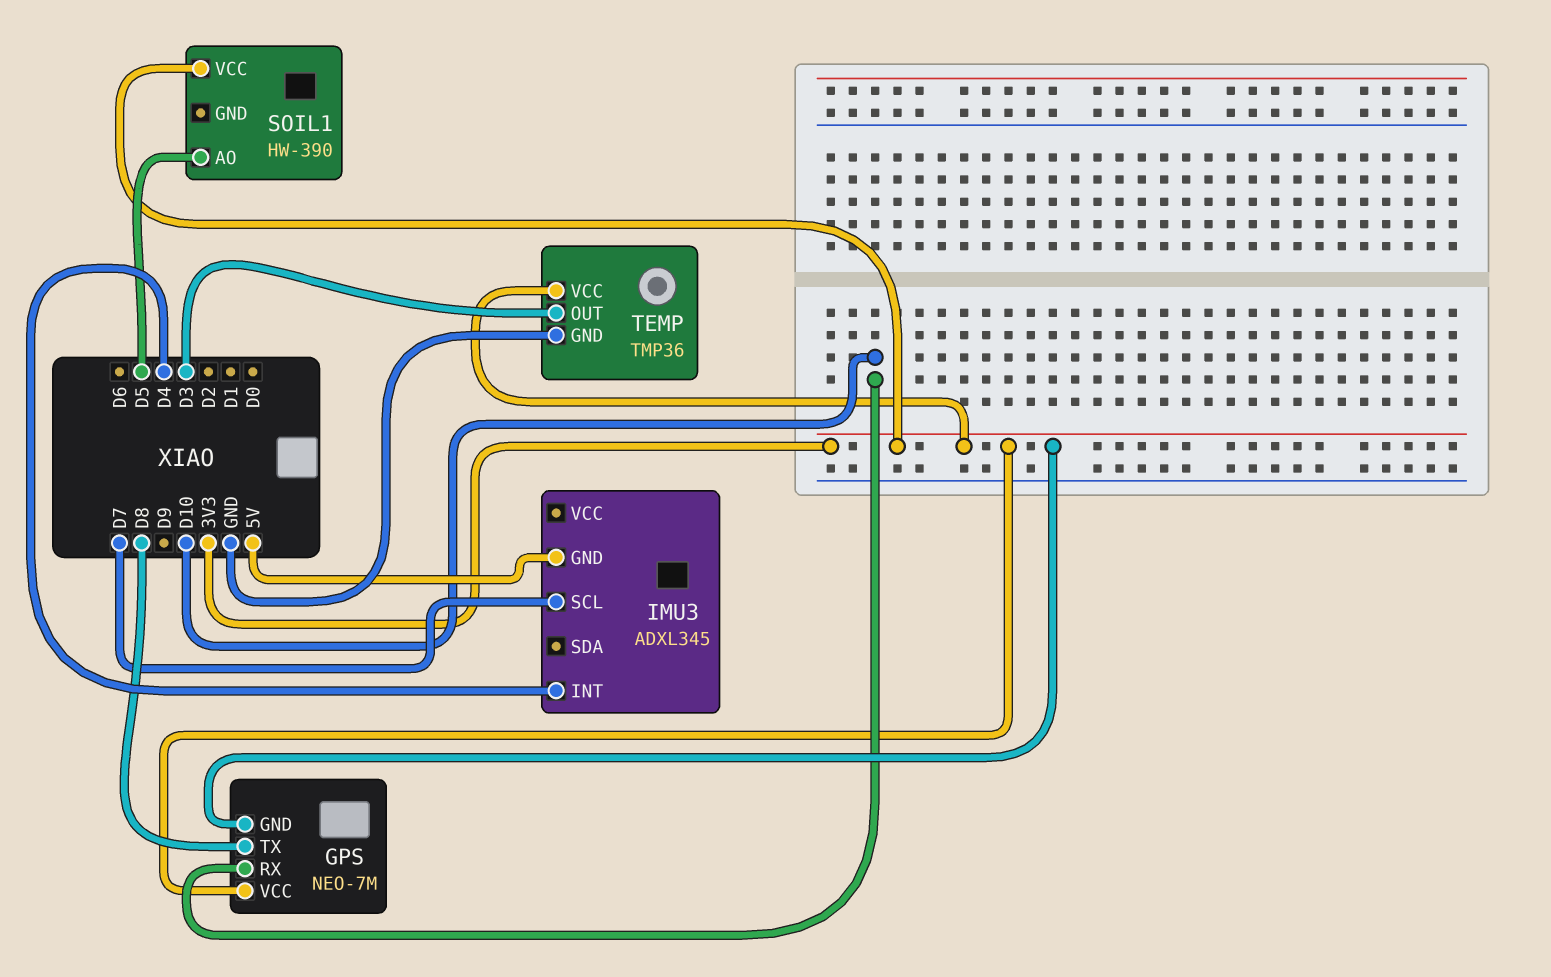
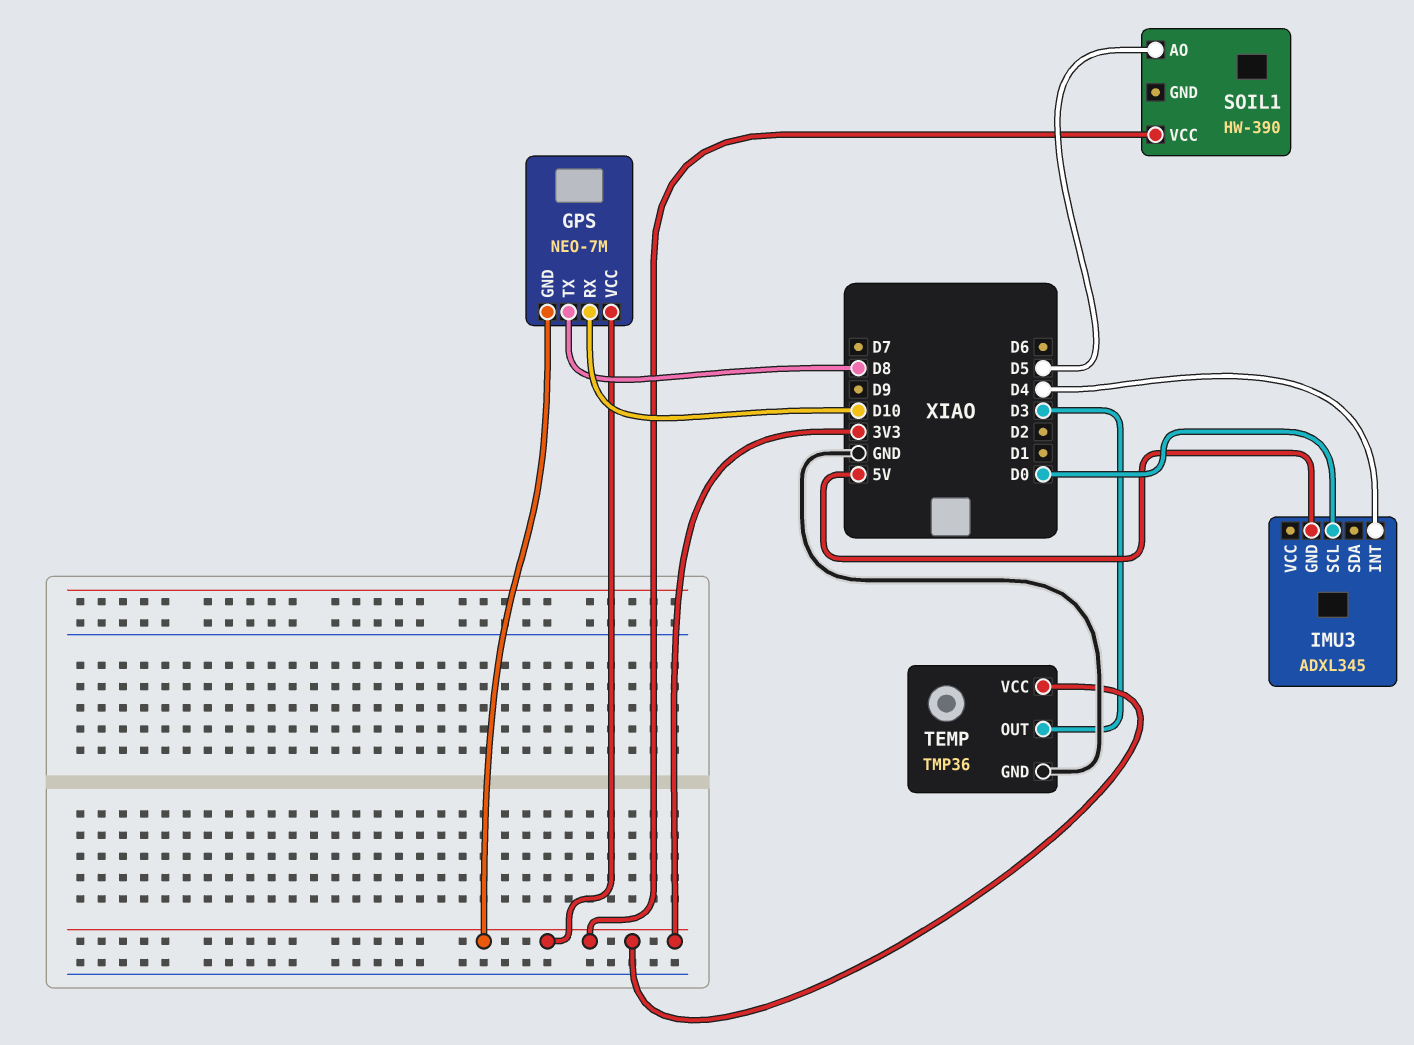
IMU3 pin SCL: D7 -> D0

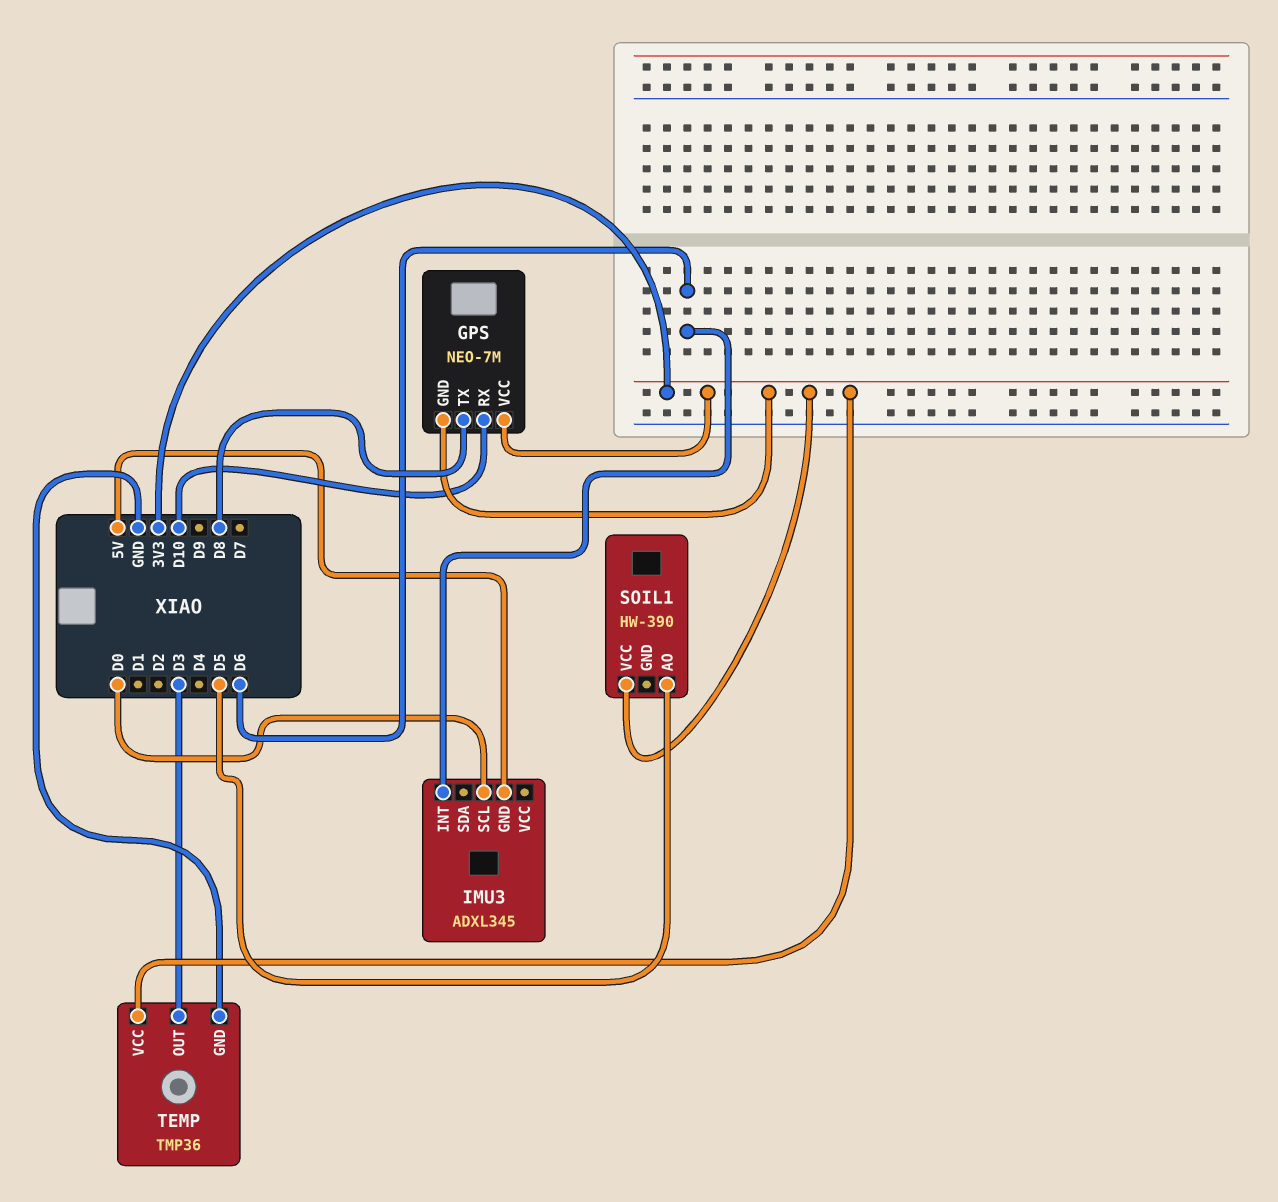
IMU3 pin INT: D4 -> D6

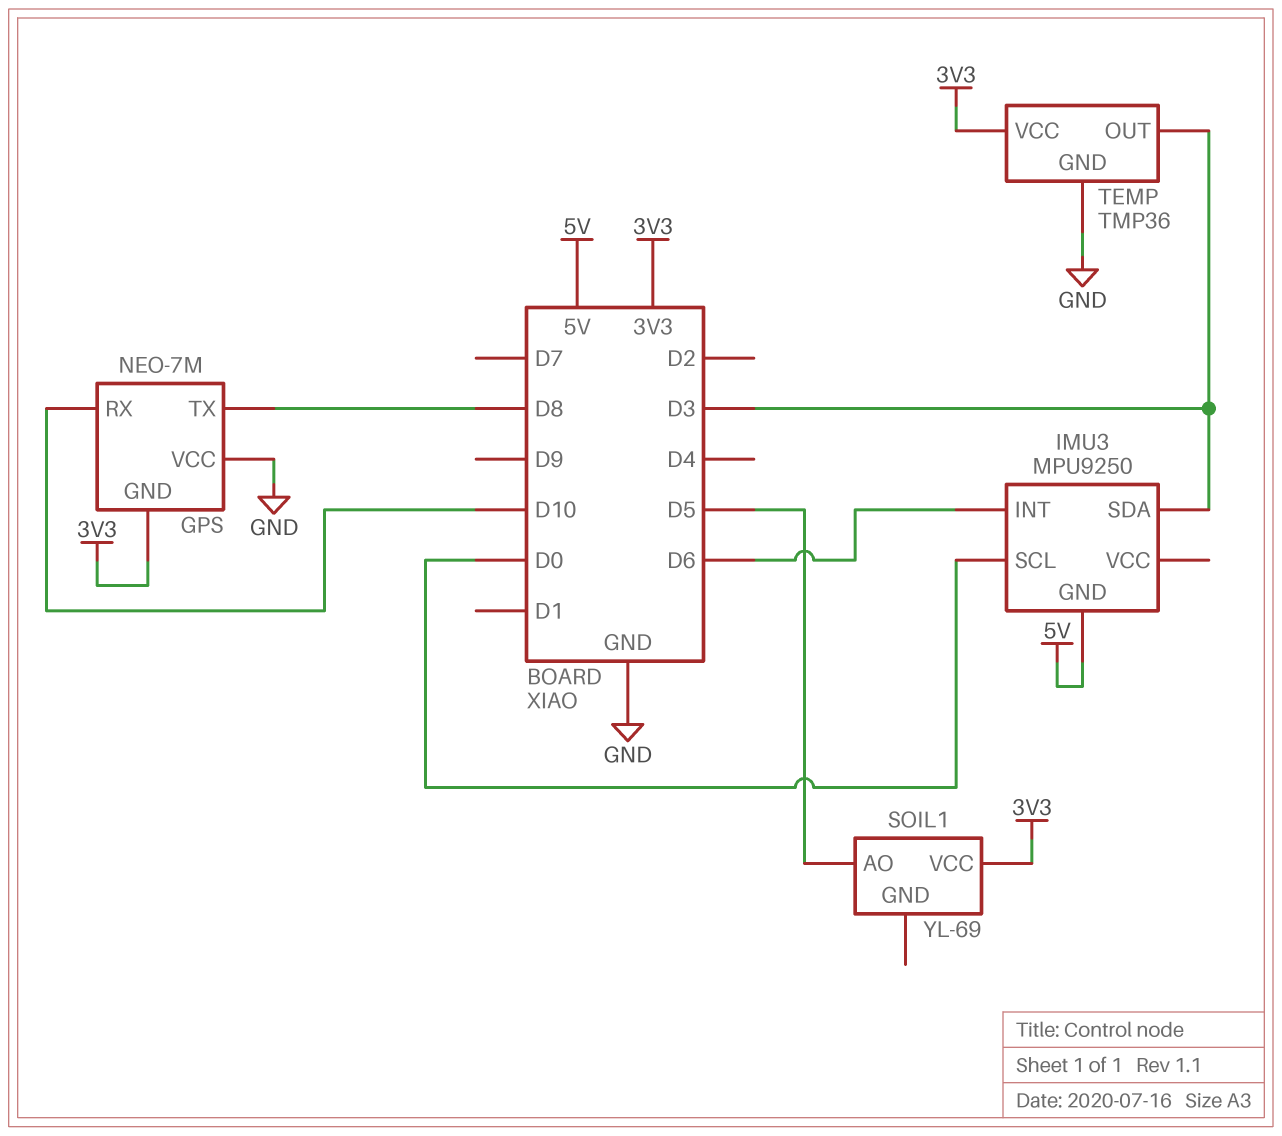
GPS pin VCC: 3V3 -> GND
IMU3: ADXL345 -> MPU9250
IMU3 pin SDA: none -> D3
SOIL1: HW-390 -> YL-69

